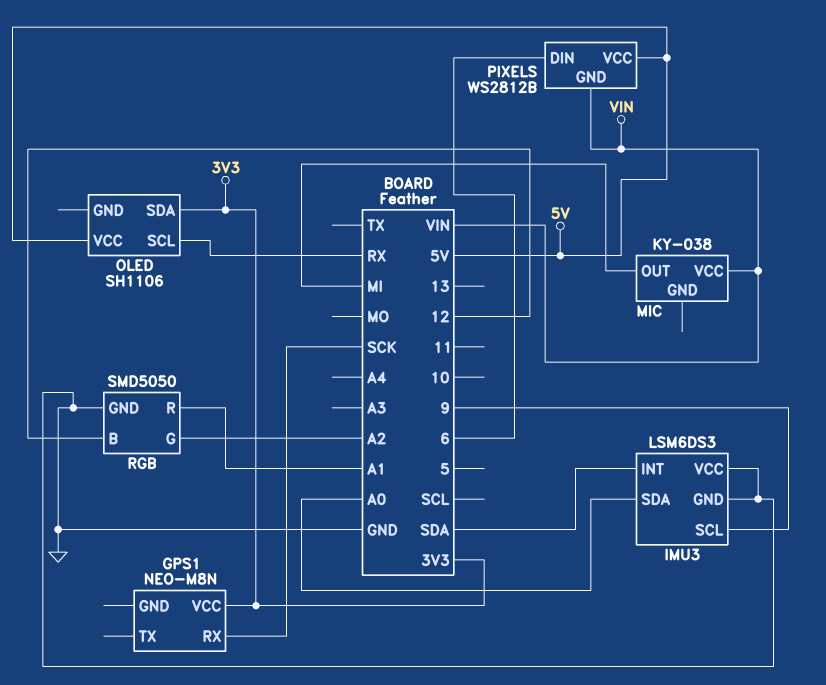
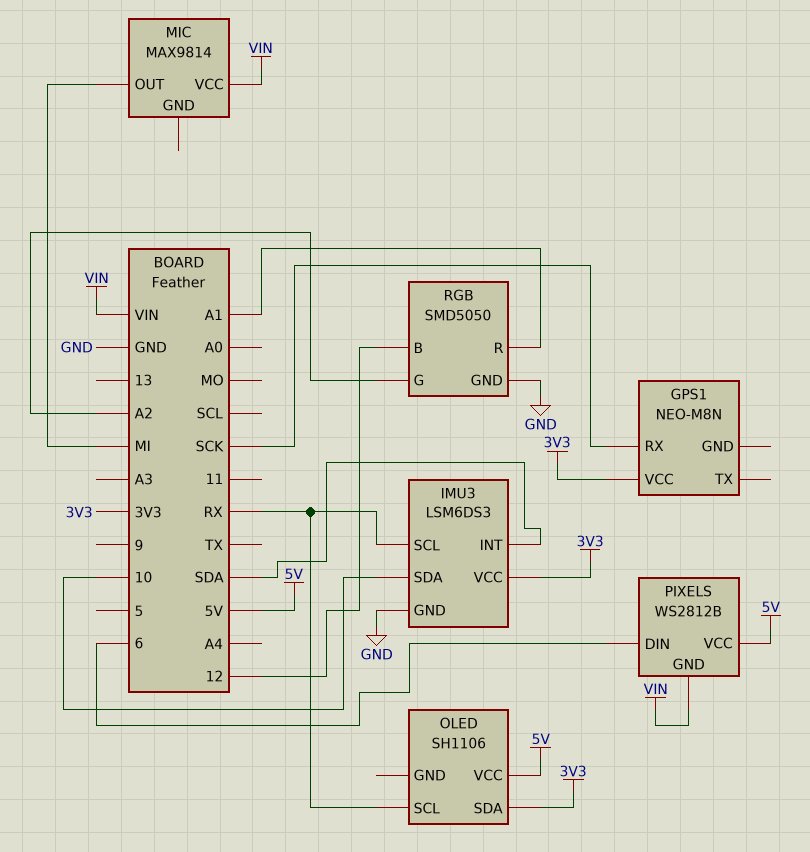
IMU3 pin SCL: 9 -> RX
IMU3 pin SDA: A0 -> 10
IMU3 pin VCC: GND -> 3V3
MIC: KY-038 -> MAX9814

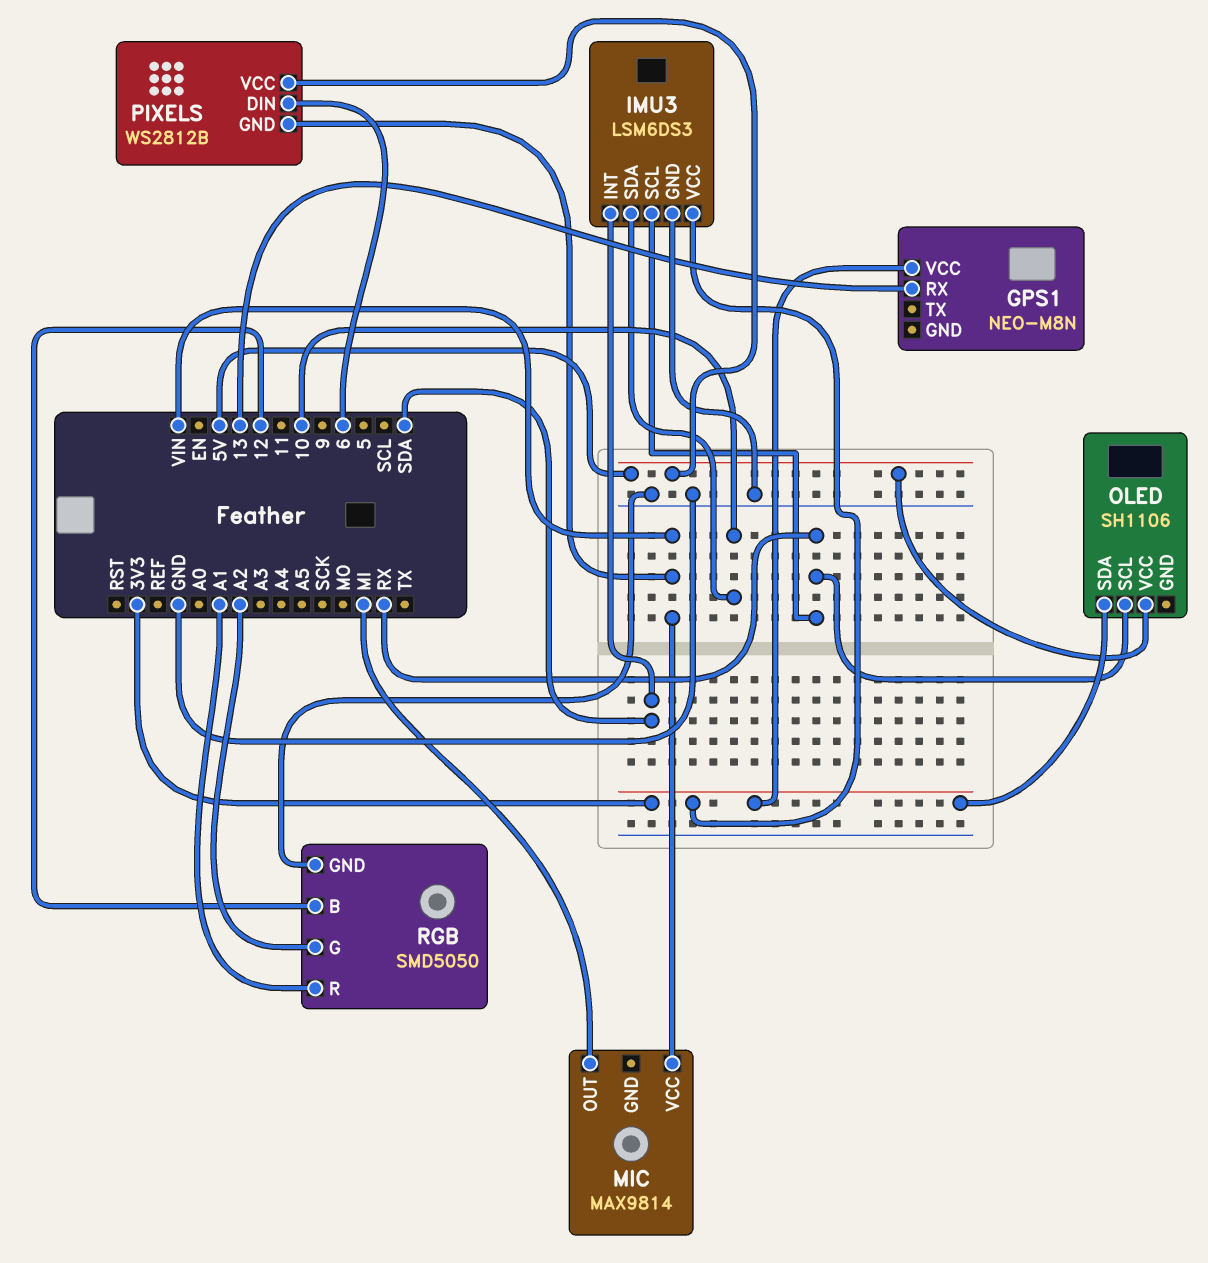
GPS1 pin RX: SCK -> 13

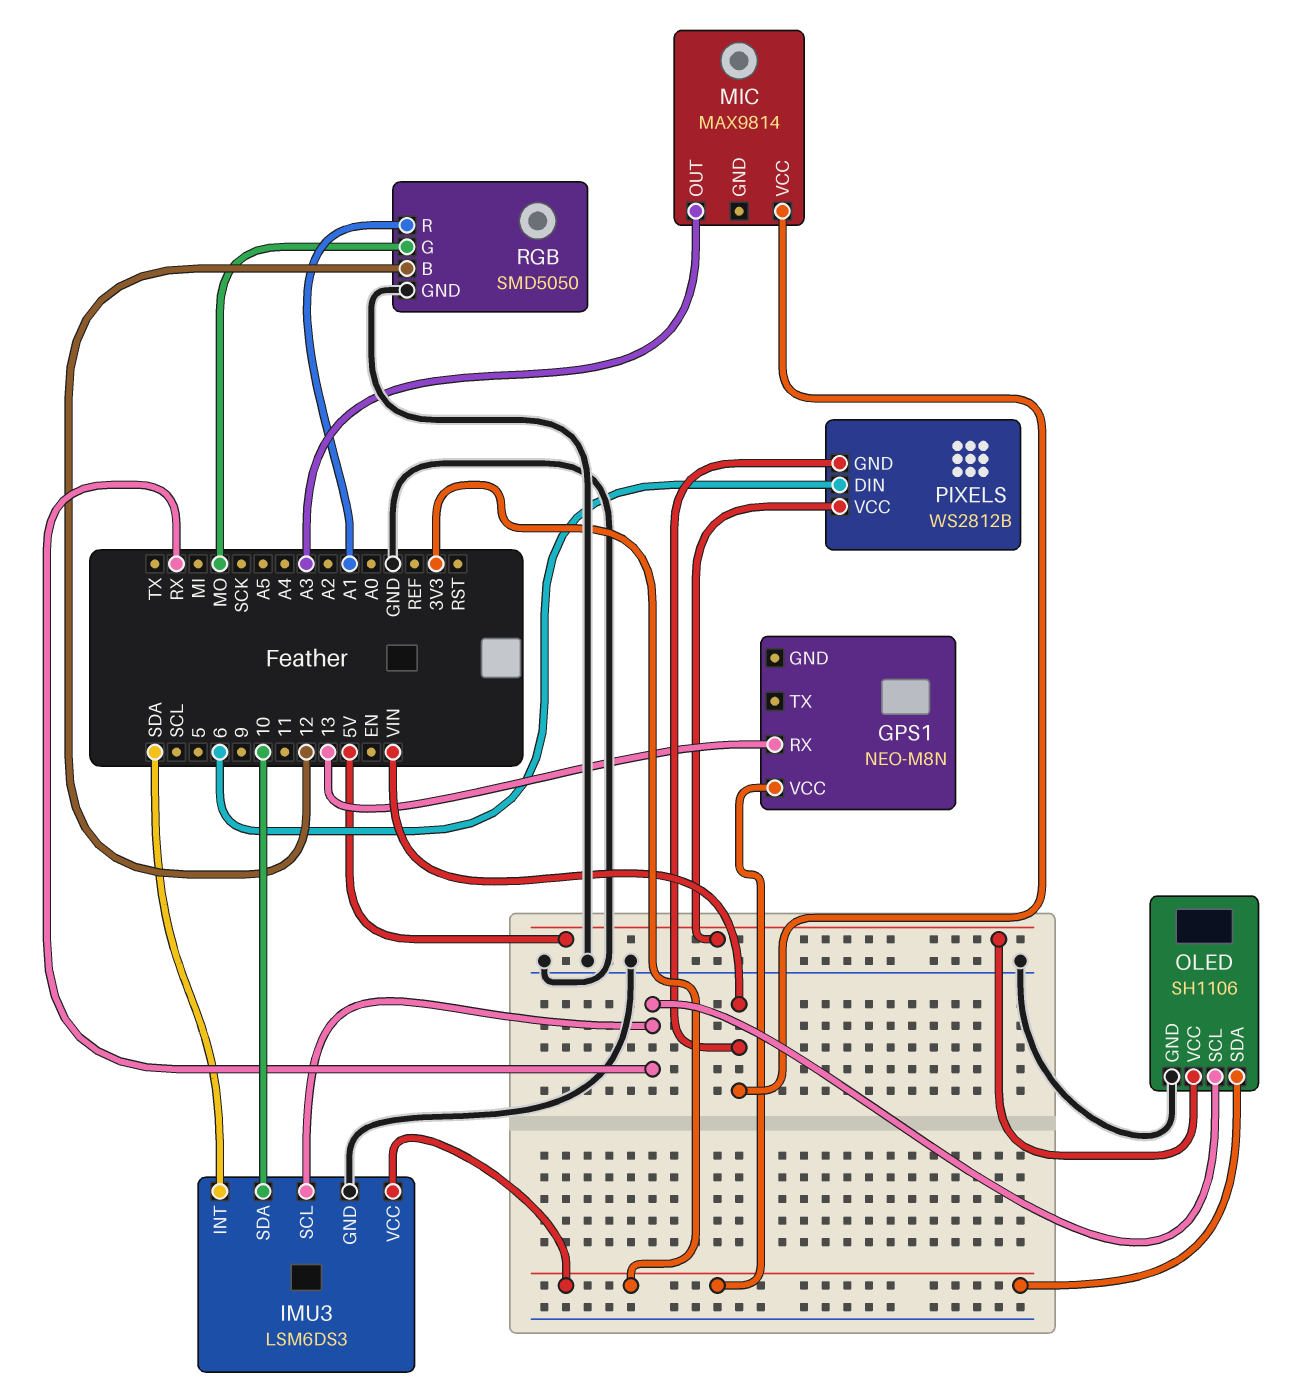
MIC pin OUT: MI -> A3
OLED pin GND: none -> GND
RGB pin G: A2 -> MO

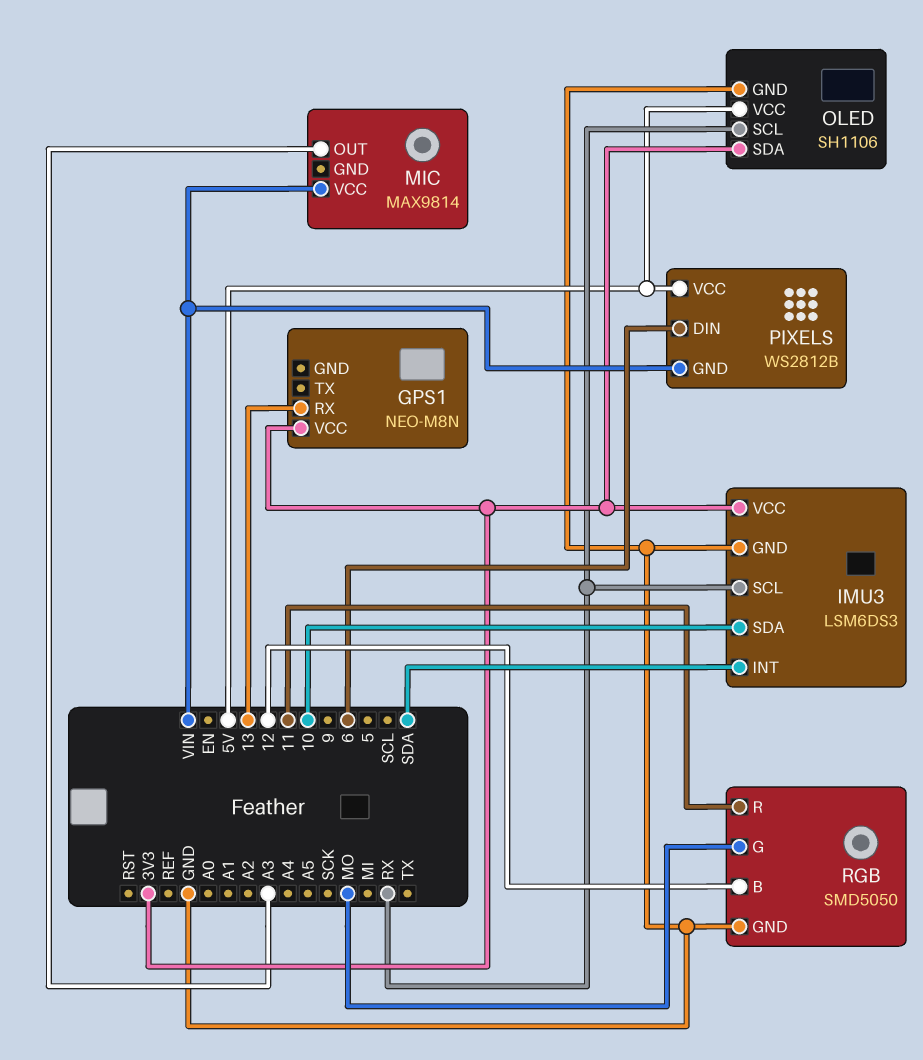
RGB pin R: A1 -> 11

